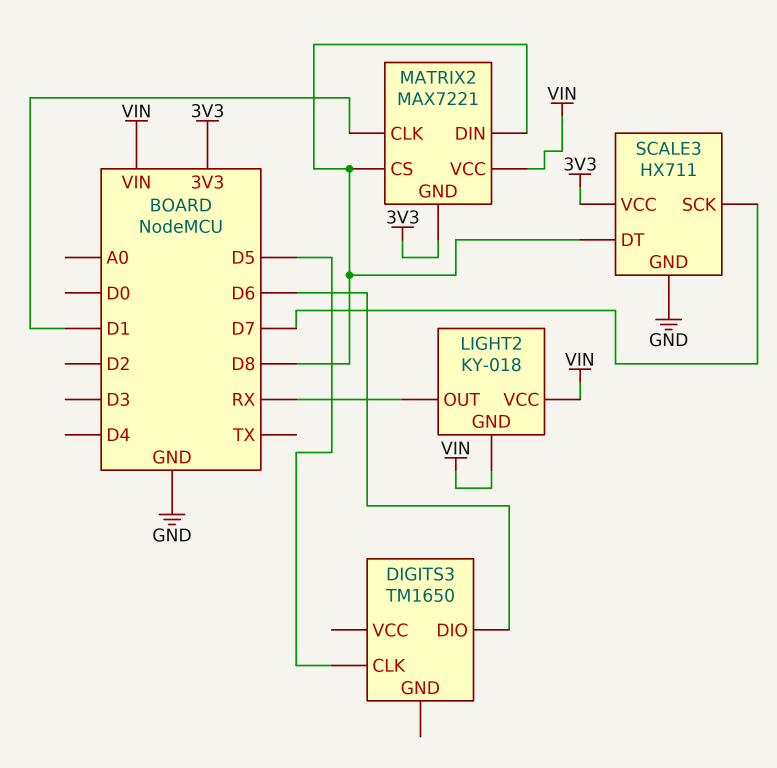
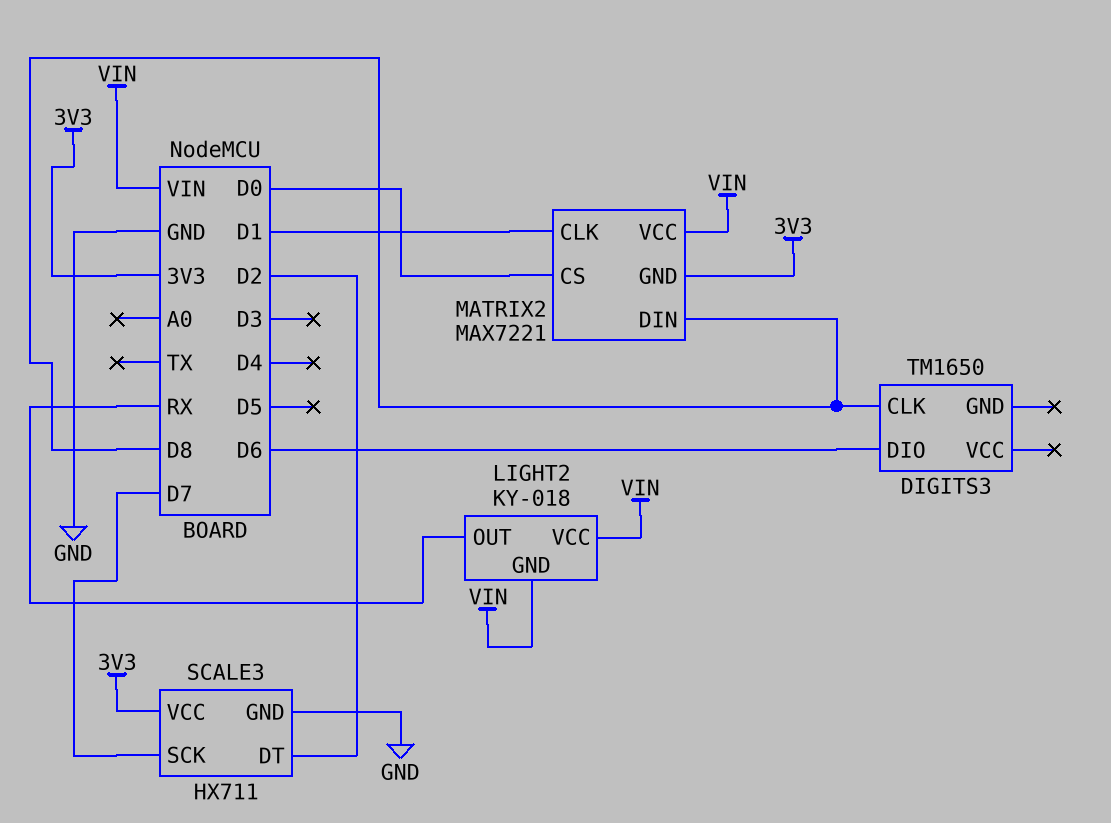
DIGITS3 pin CLK: D5 -> D8
MATRIX2 pin CS: D8 -> D0
SCALE3 pin DT: D8 -> D2

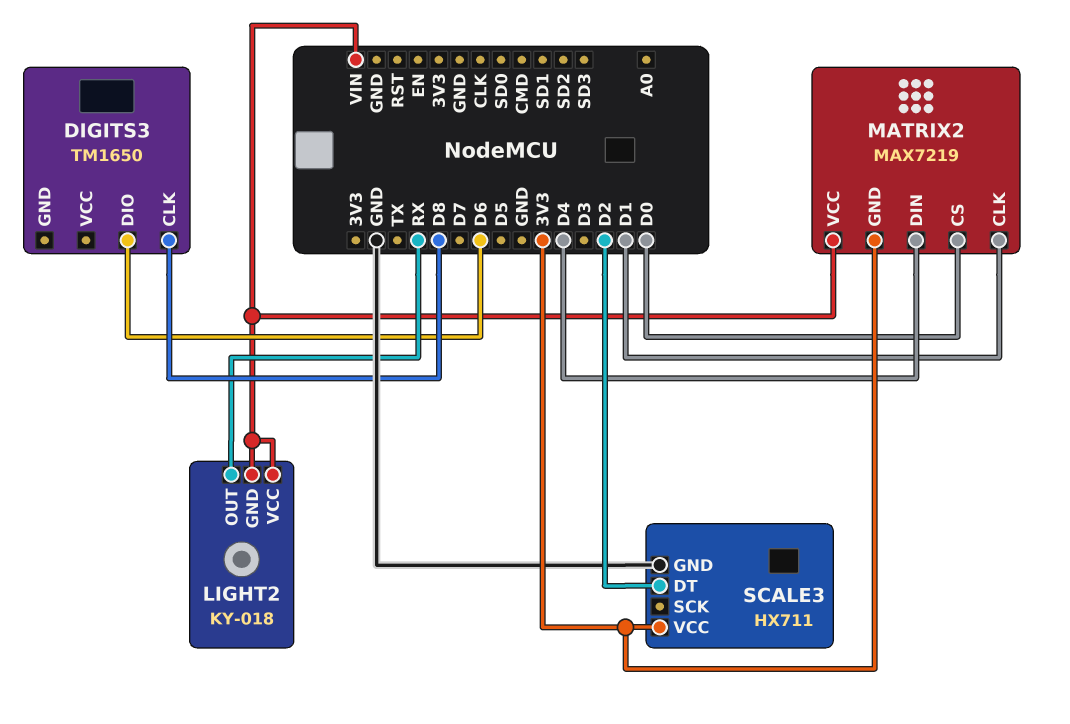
MATRIX2: MAX7221 -> MAX7219
MATRIX2 pin DIN: D8 -> D4
SCALE3 pin SCK: D7 -> none

